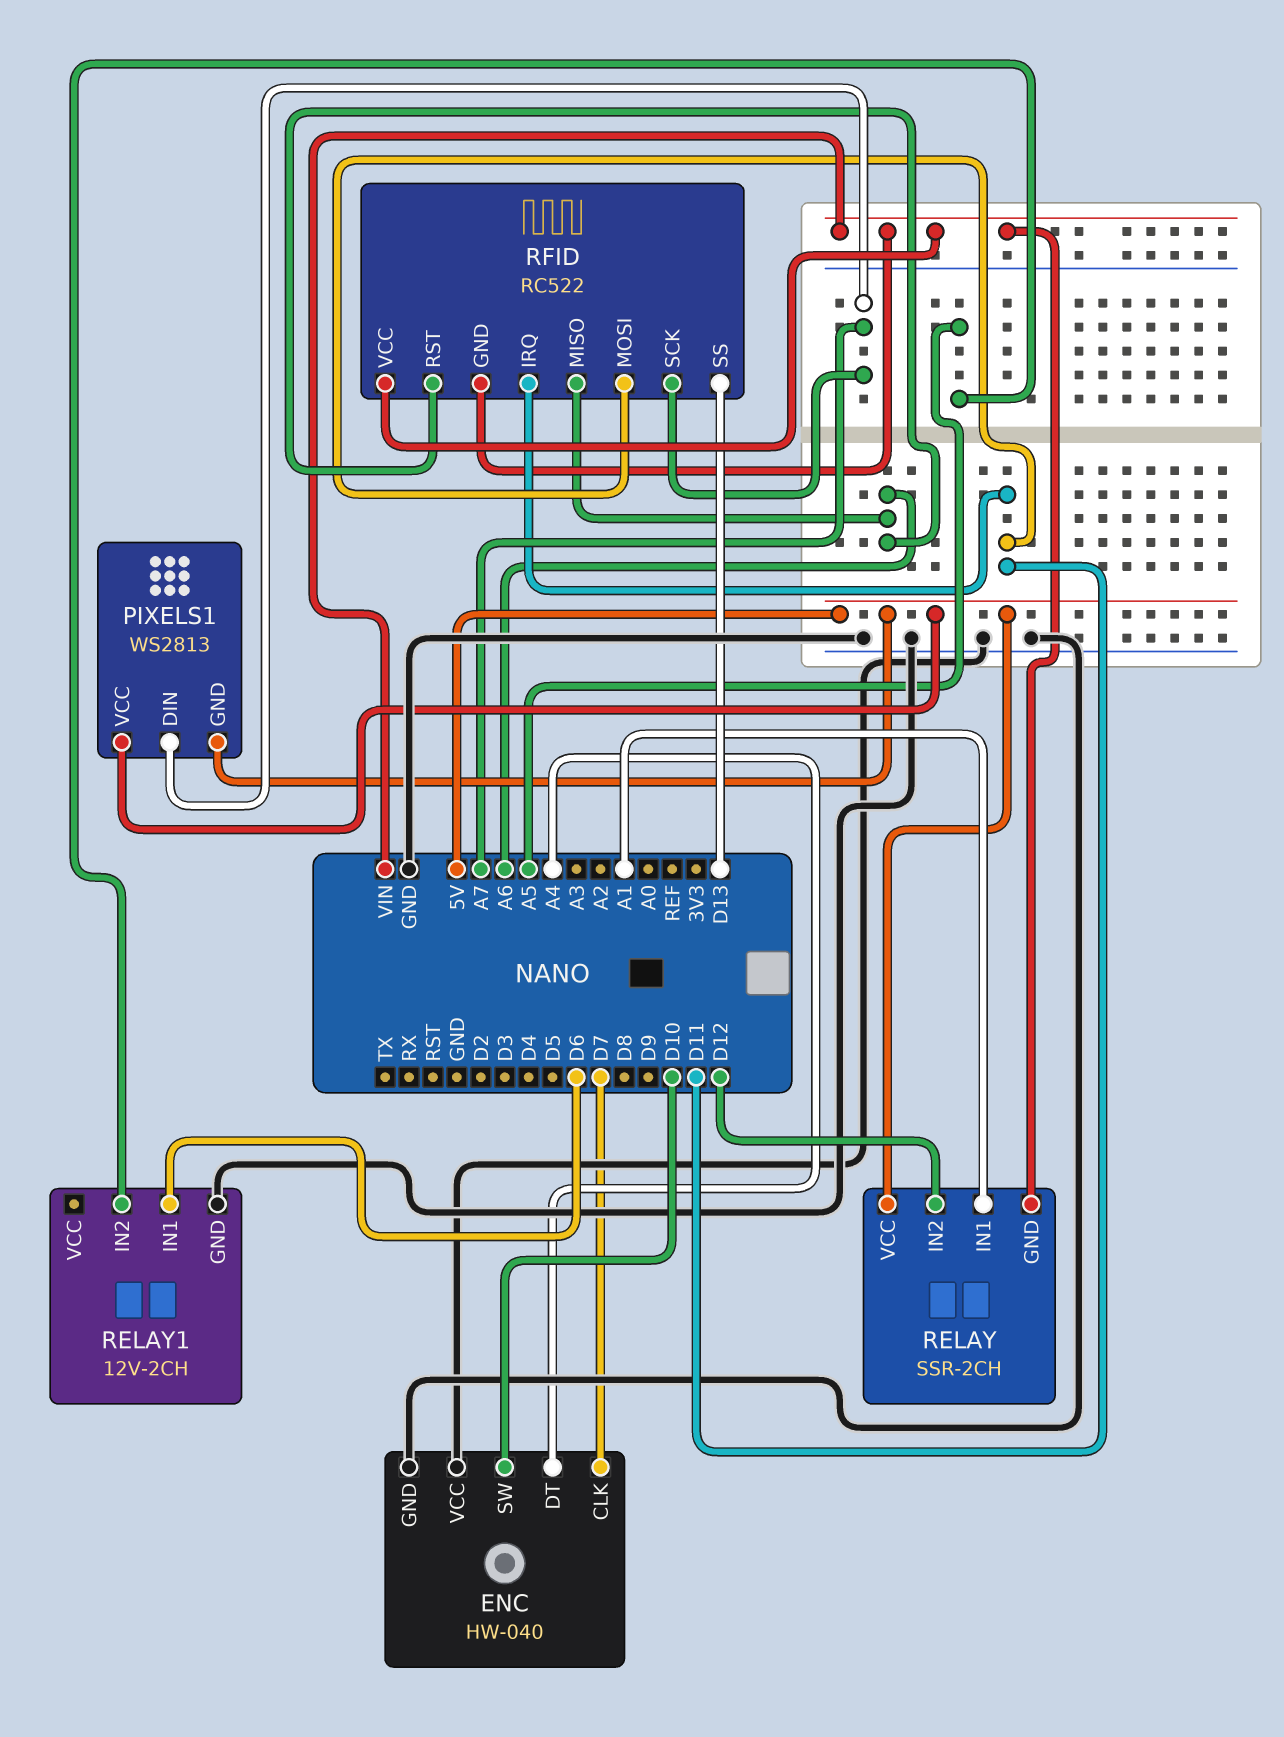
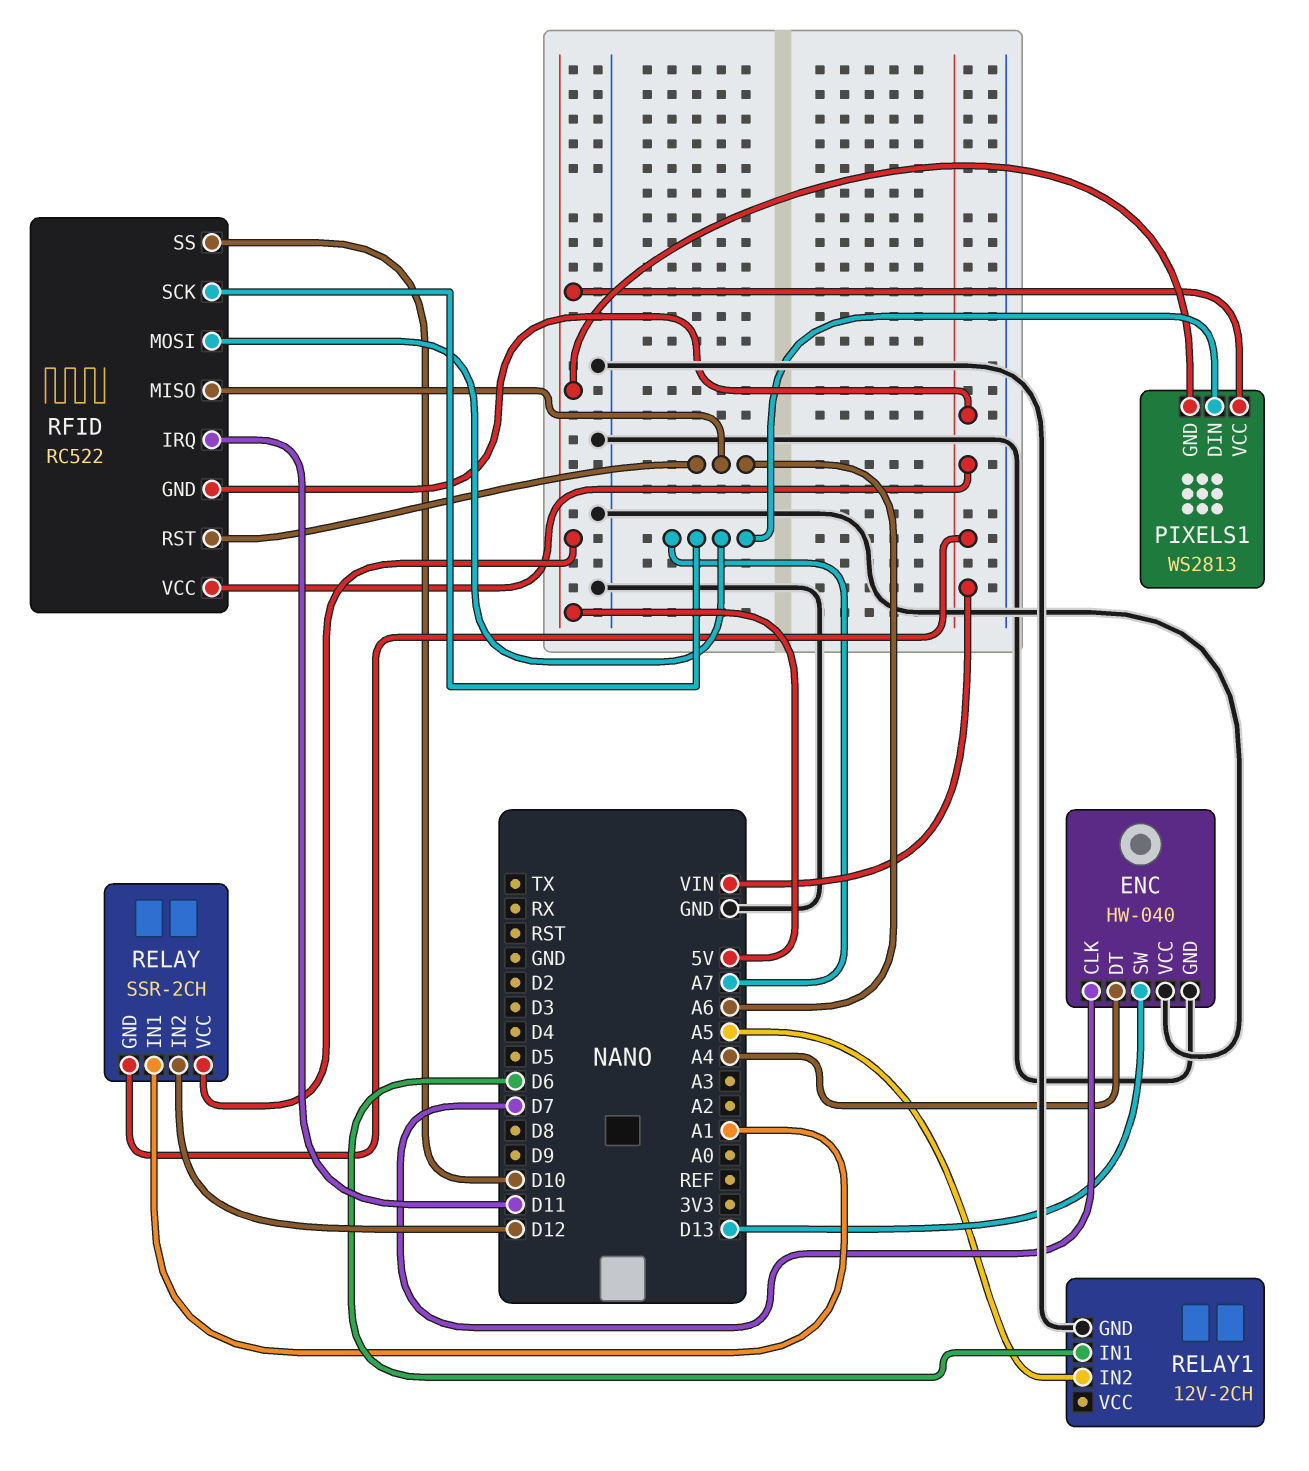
ENC pin SW: D10 -> D13
RFID pin MOSI: D11 -> A7
RFID pin SS: D13 -> D10

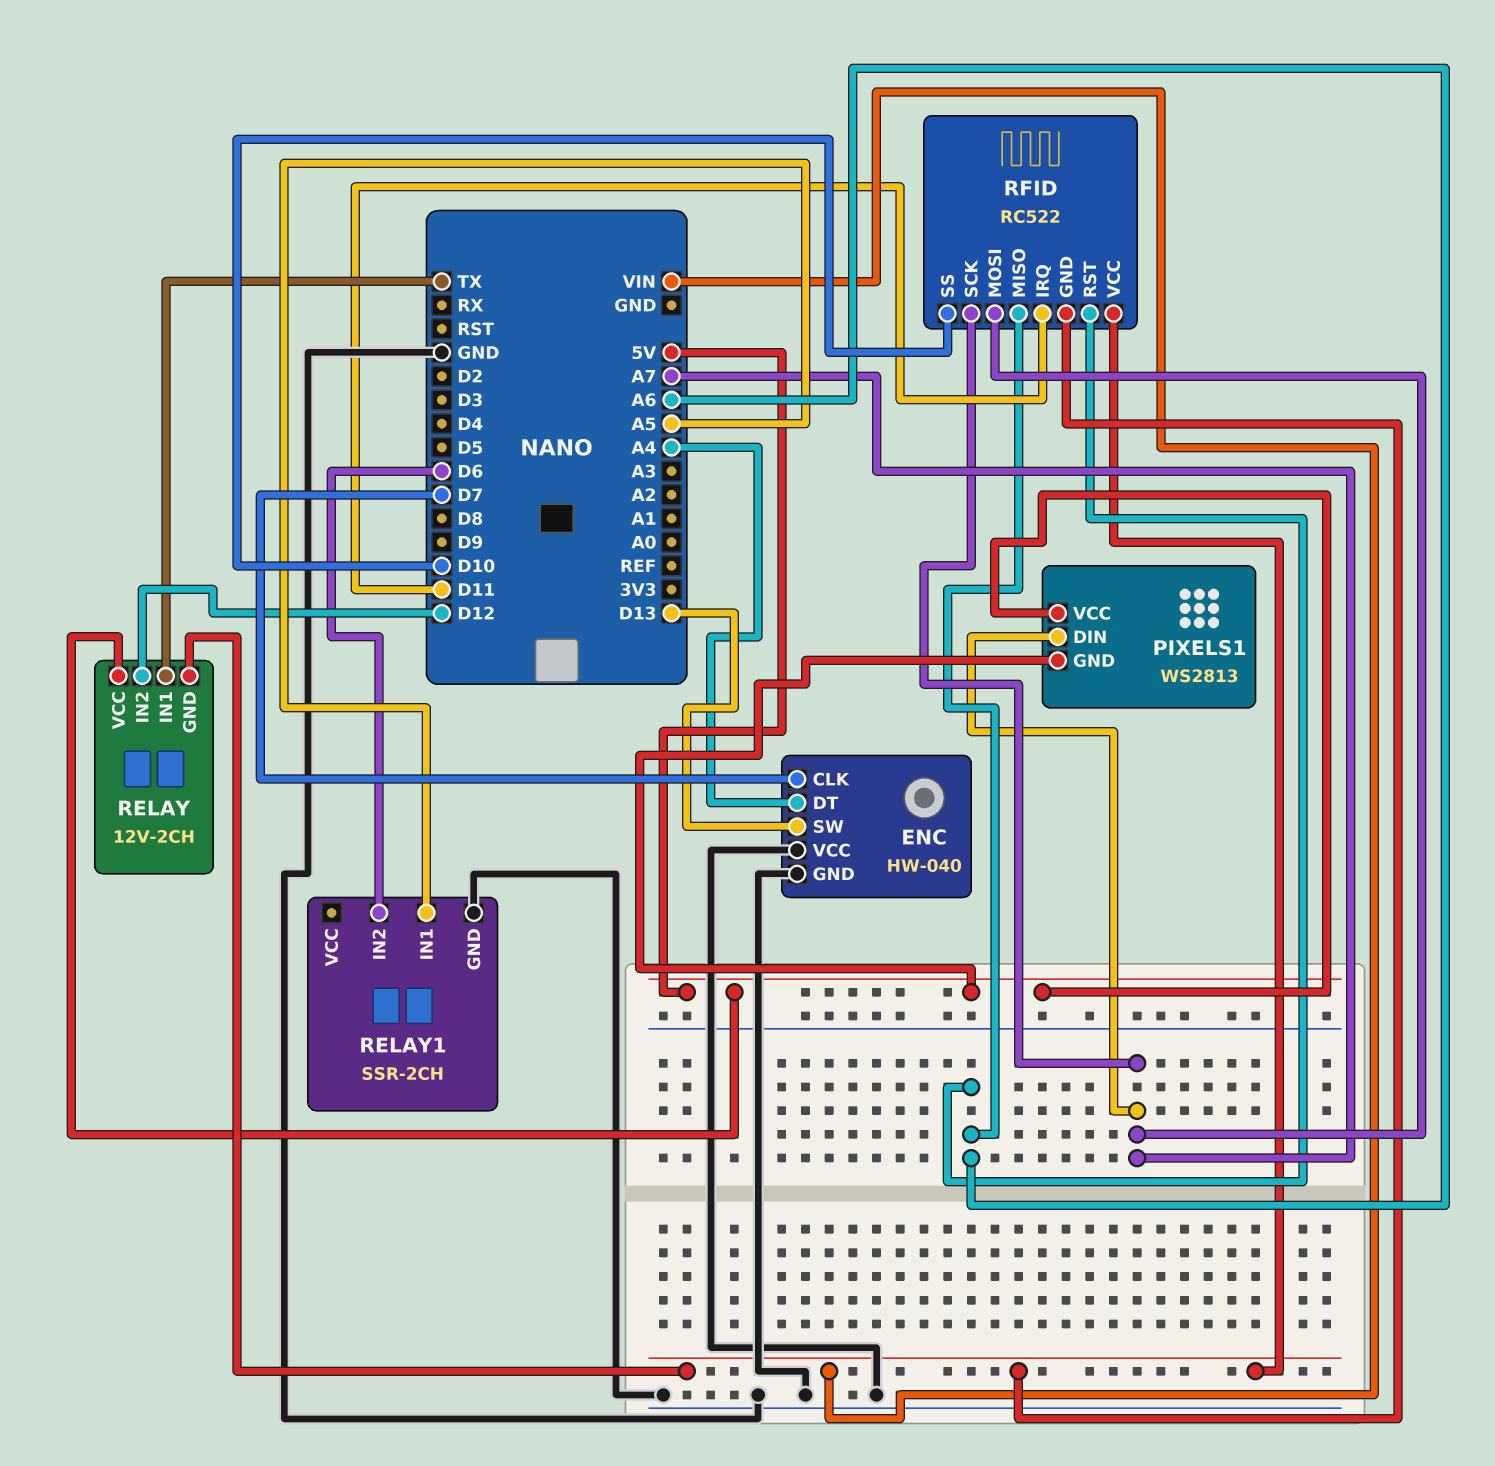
RELAY: SSR-2CH -> 12V-2CH
RELAY pin IN1: A1 -> TX
RELAY1: 12V-2CH -> SSR-2CH
RELAY1 pin IN1: D6 -> A5
RELAY1 pin IN2: A5 -> D6

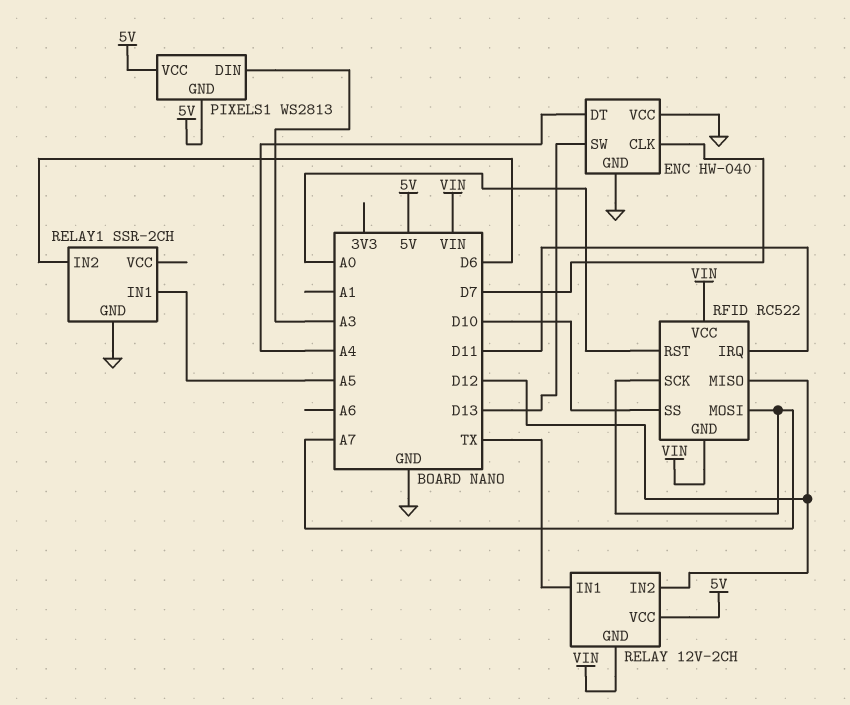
PIXELS1 pin DIN: A7 -> A3
RFID pin MISO: A6 -> D12
RFID pin RST: A6 -> A0

